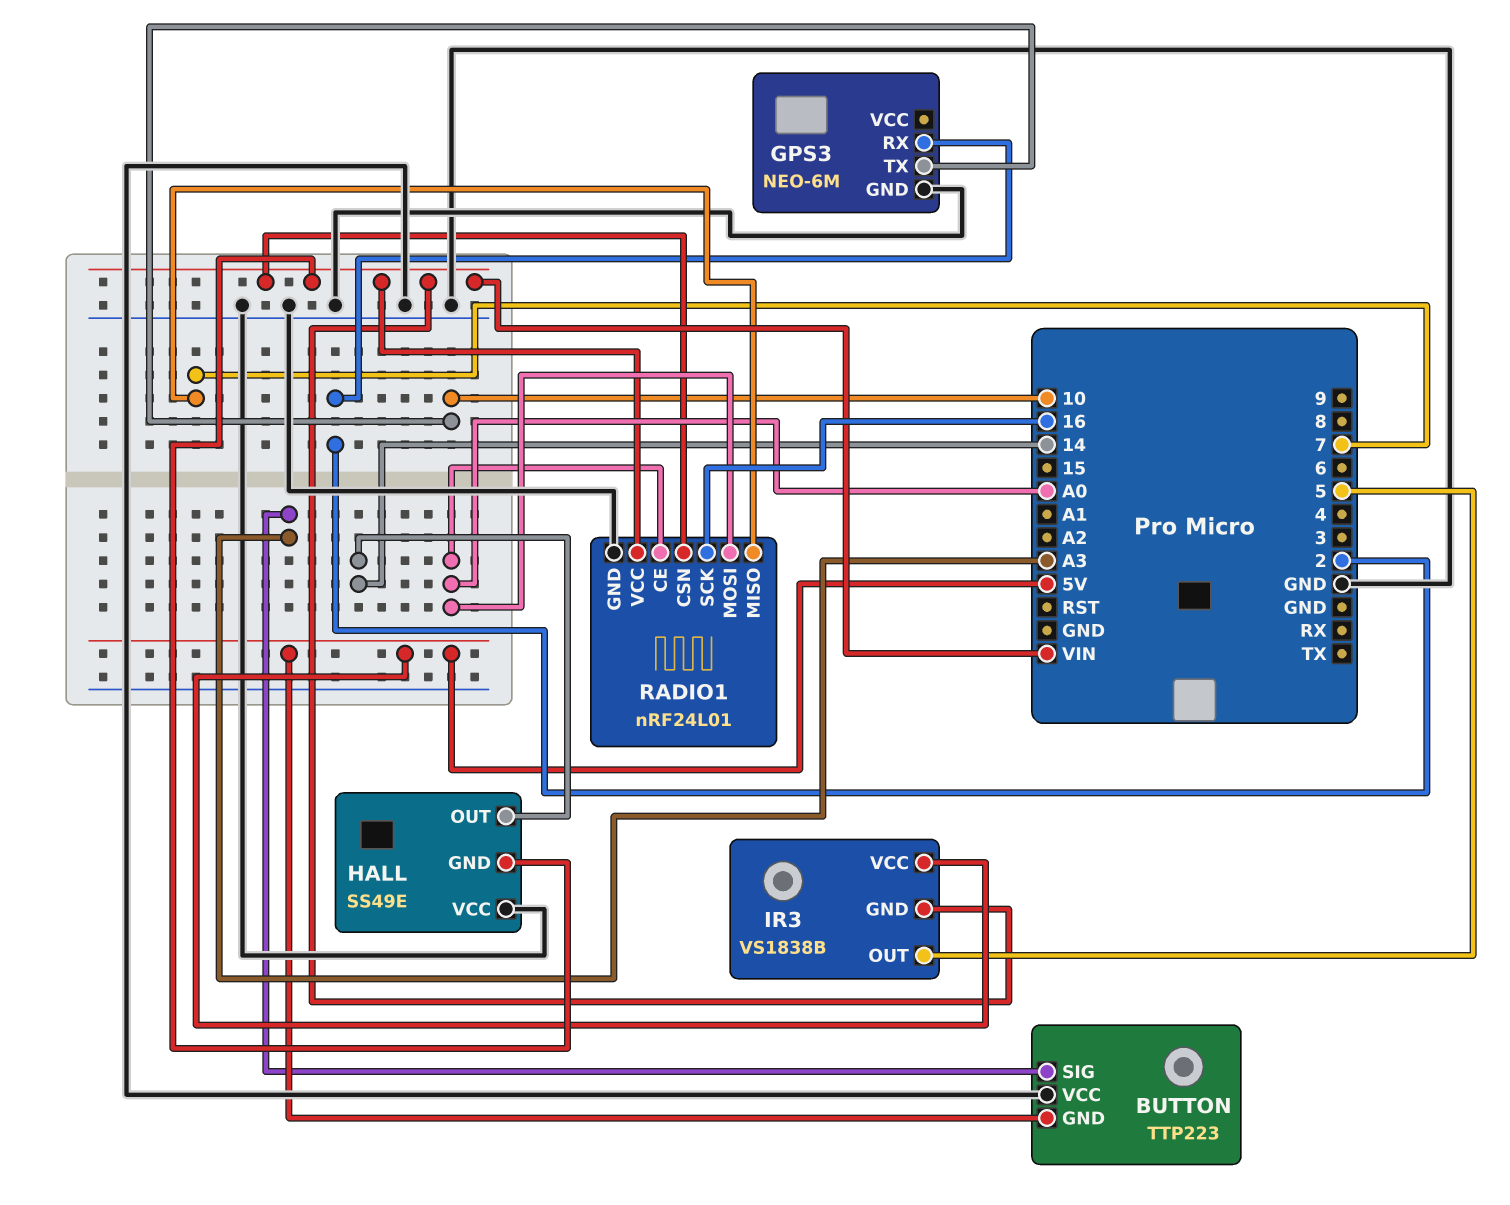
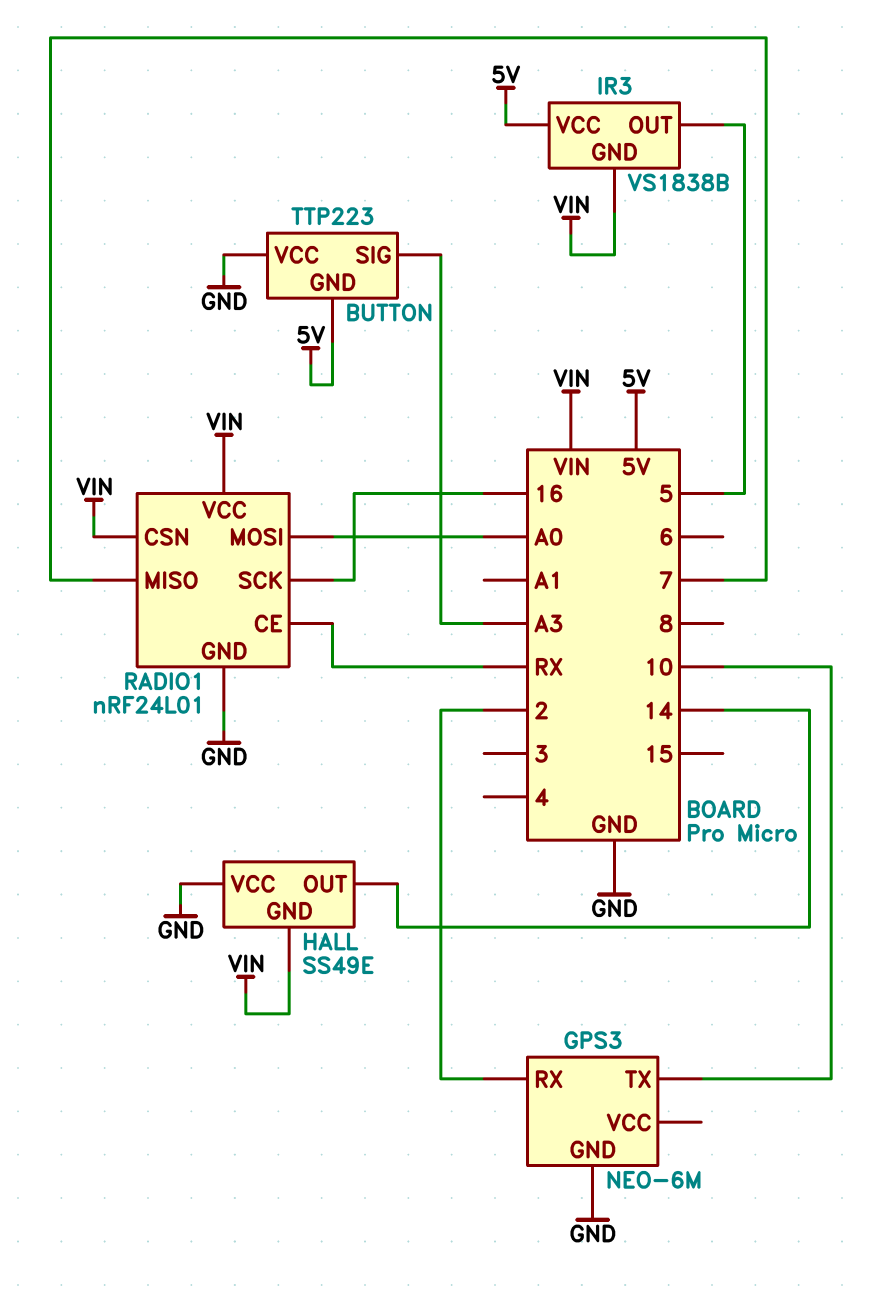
RADIO1 pin CE: A0 -> RX

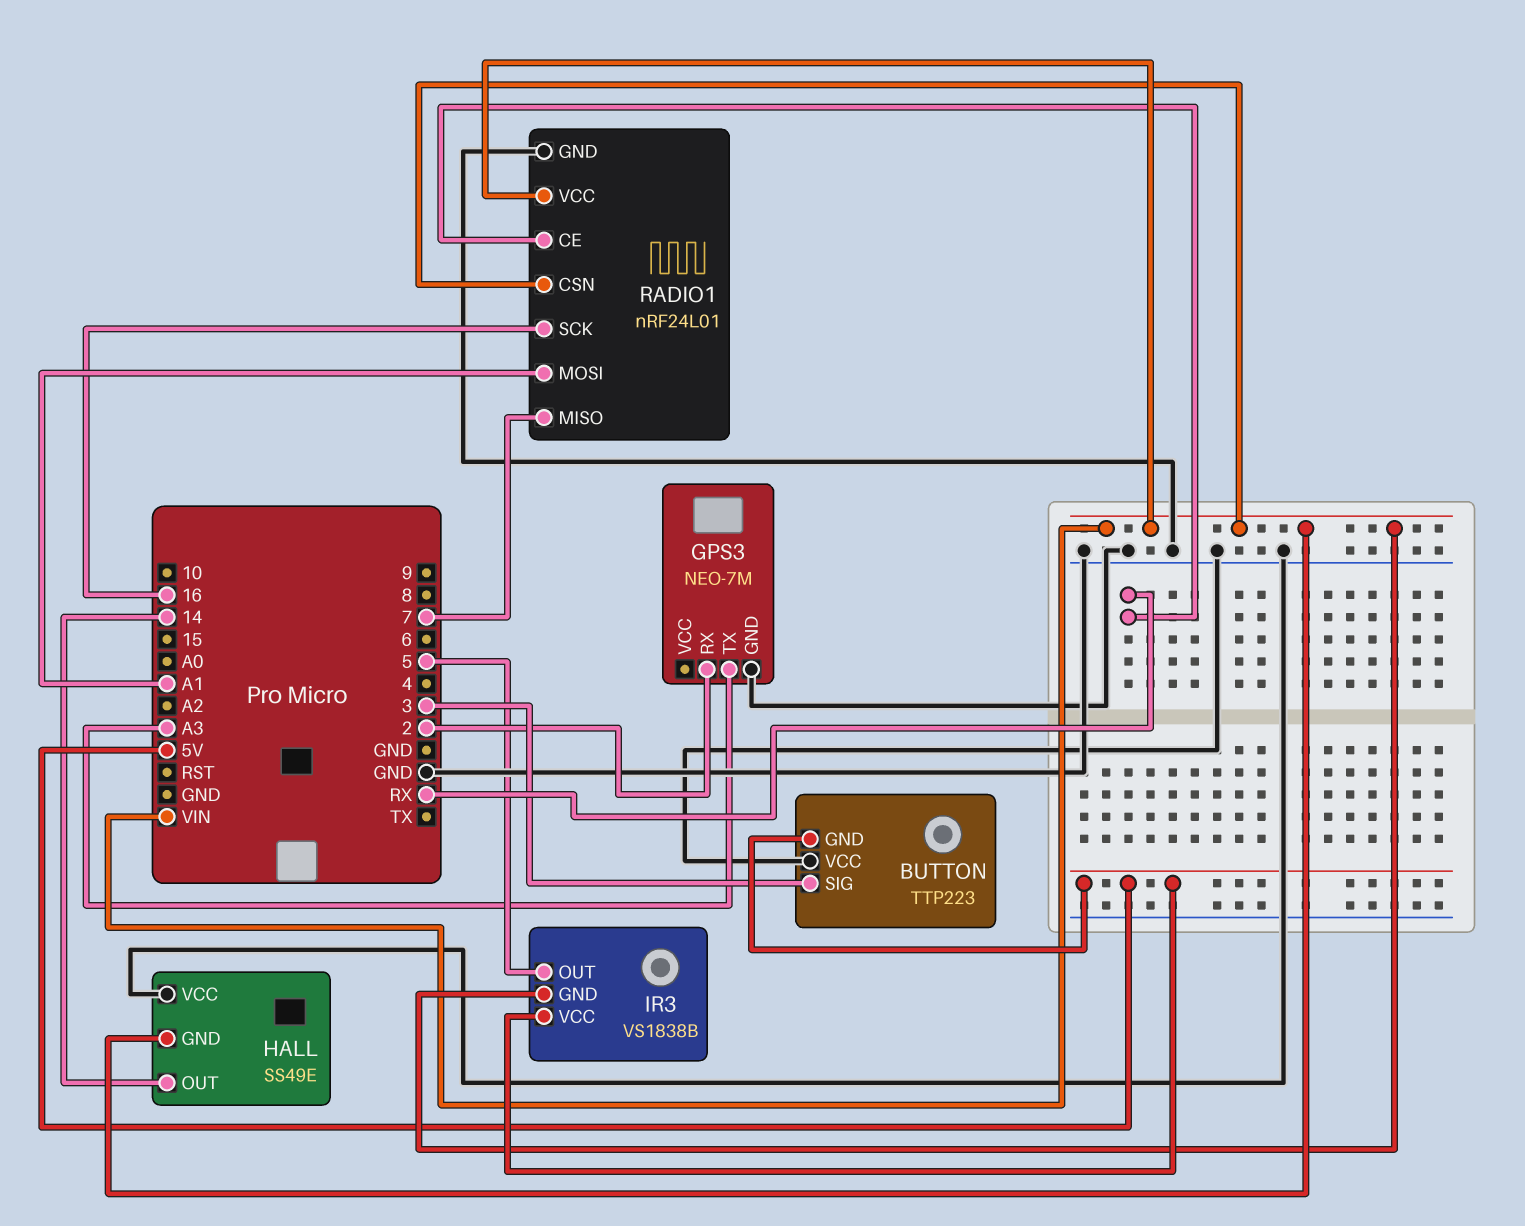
BUTTON pin SIG: A3 -> 3
GPS3: NEO-6M -> NEO-7M
GPS3 pin TX: 10 -> A3
RADIO1 pin MOSI: A0 -> A1

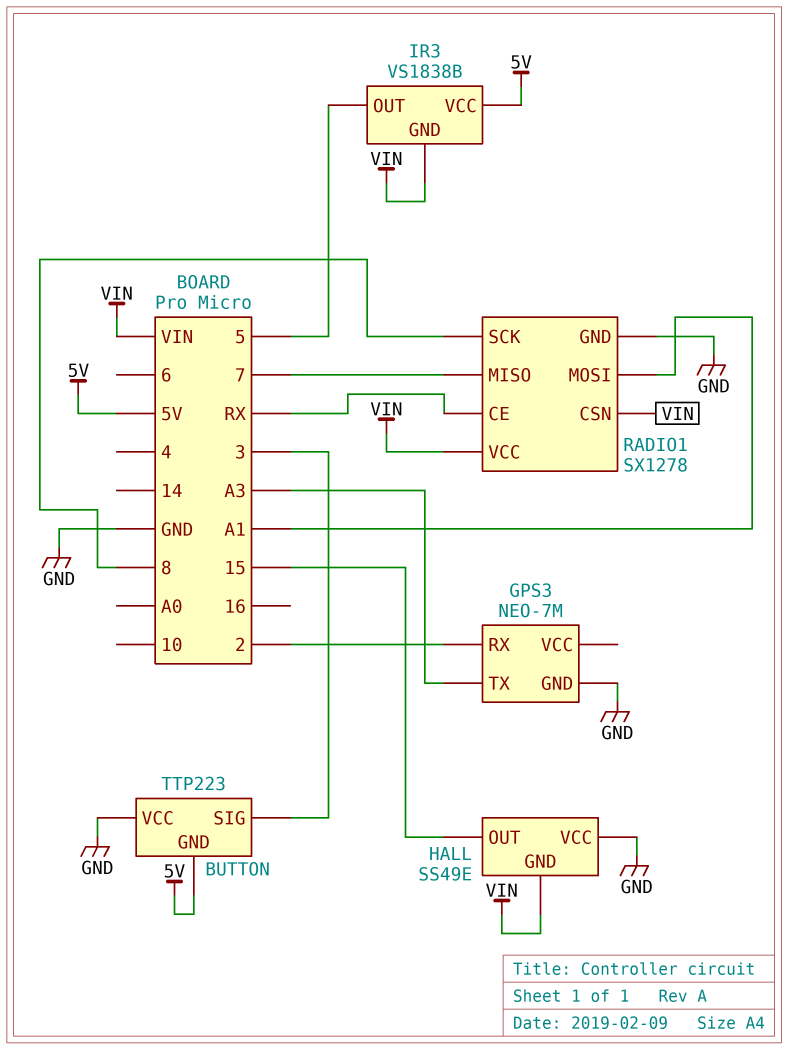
HALL pin OUT: 14 -> 15
RADIO1: nRF24L01 -> SX1278
RADIO1 pin SCK: 16 -> 8

